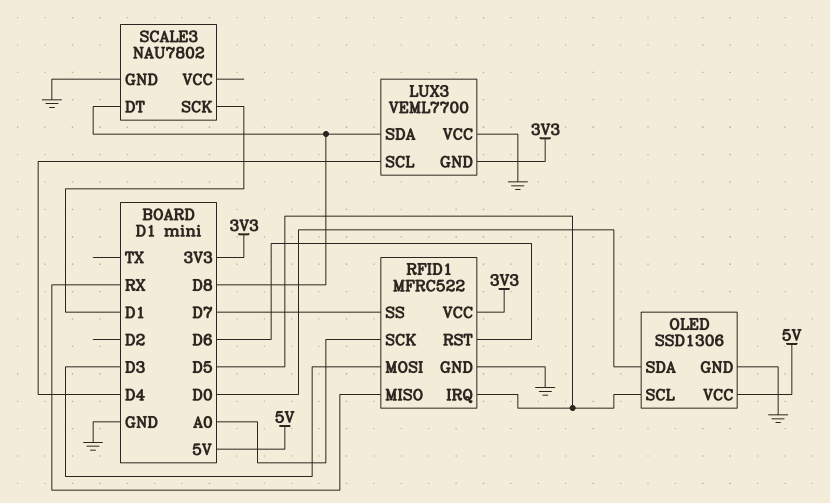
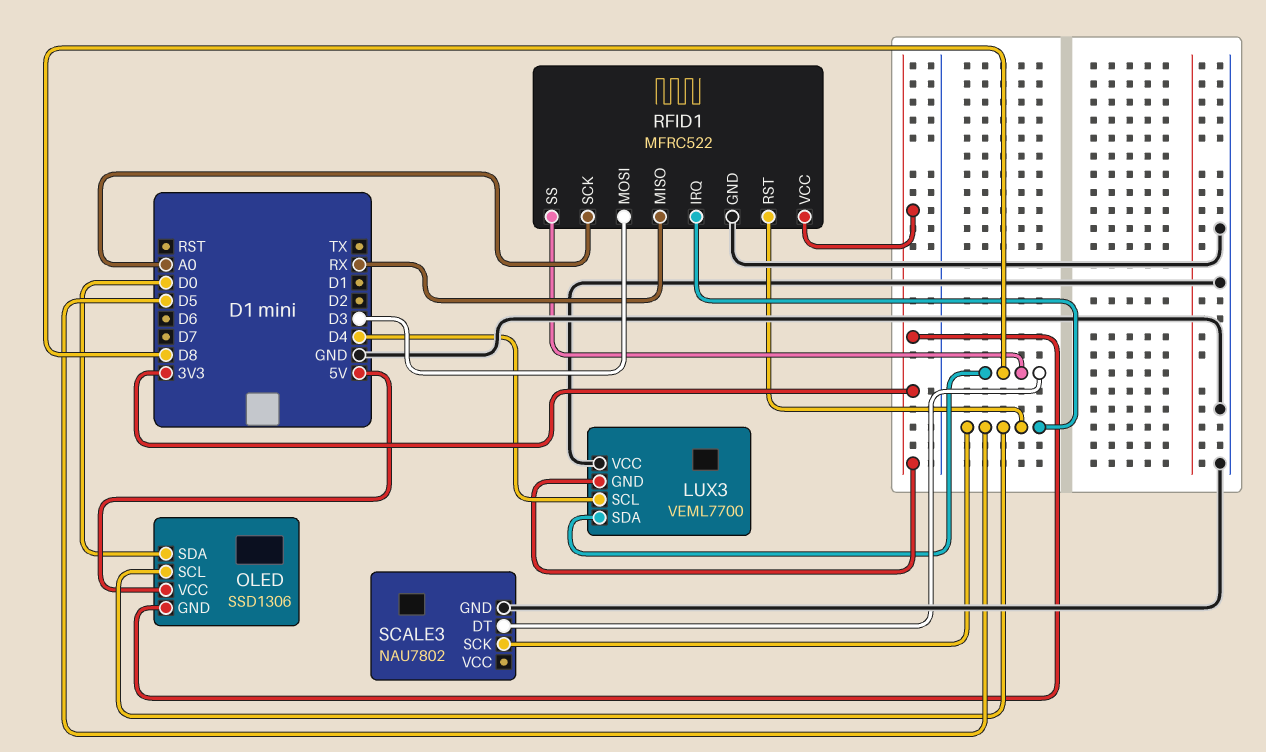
OLED pin GND: GND -> 3V3
RFID1 pin RST: D6 -> D5
RFID1 pin SS: D7 -> D8
SCALE3 pin SCK: D1 -> D5

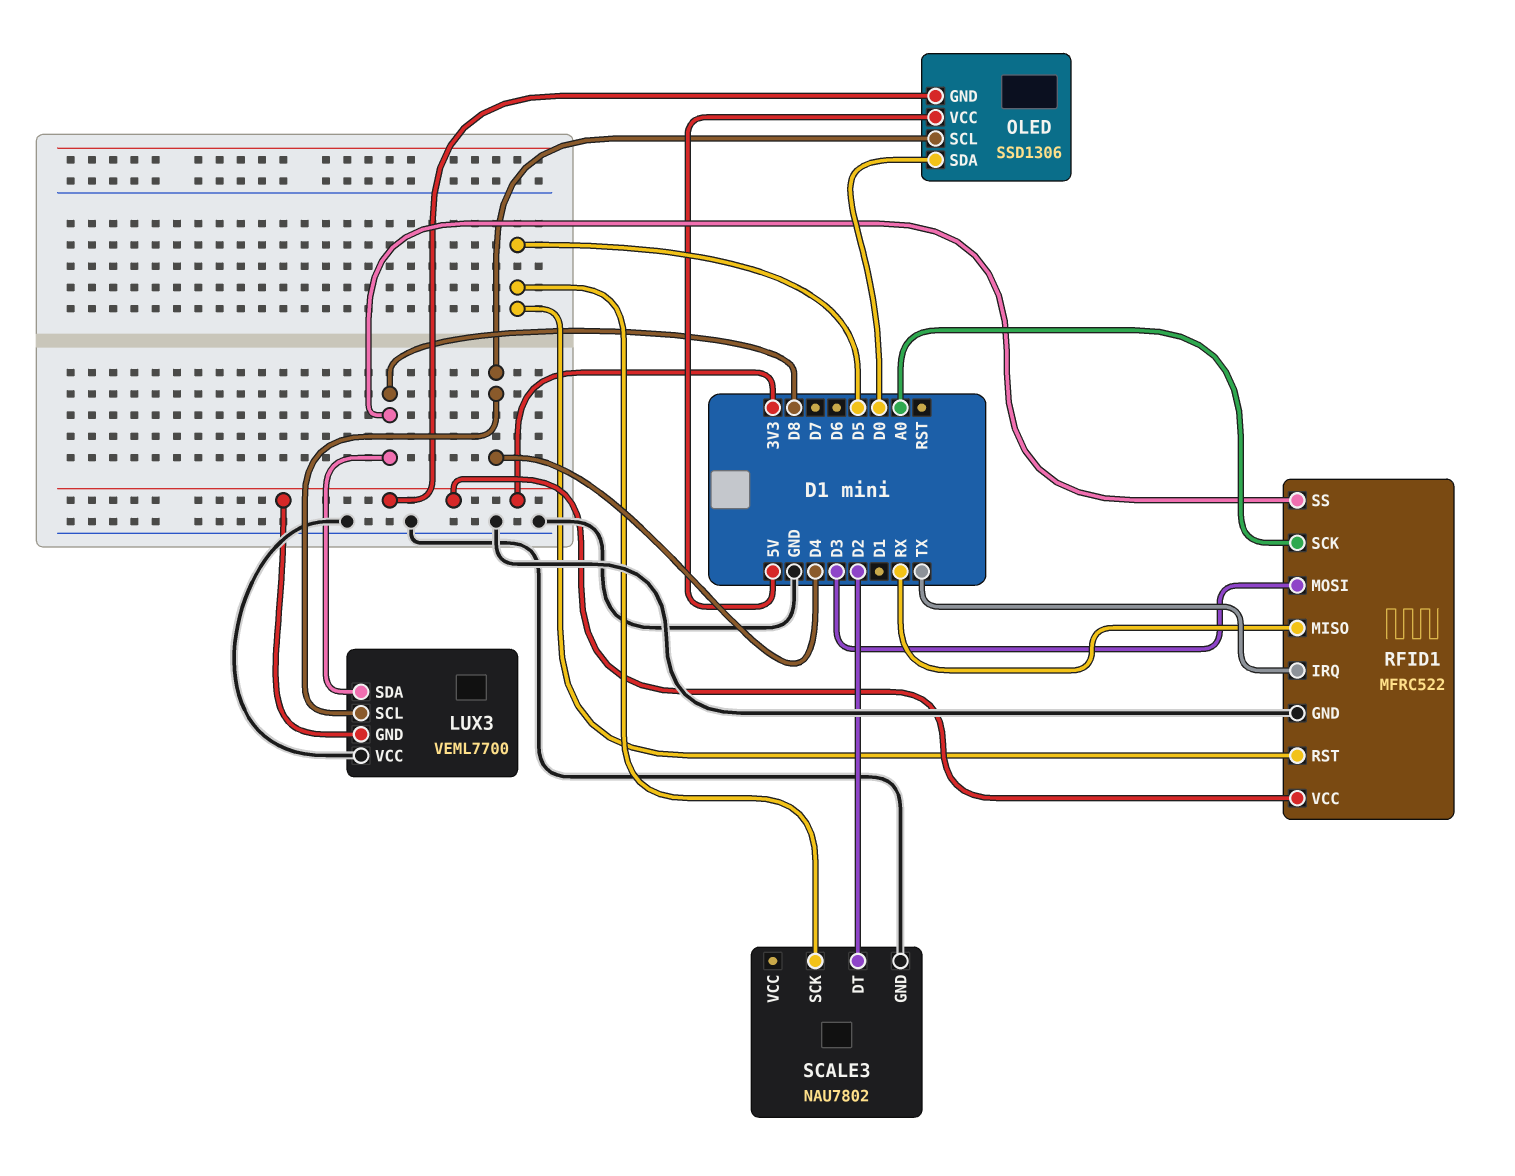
OLED pin SCL: D5 -> D4
RFID1 pin IRQ: D5 -> TX
SCALE3 pin DT: D8 -> D2

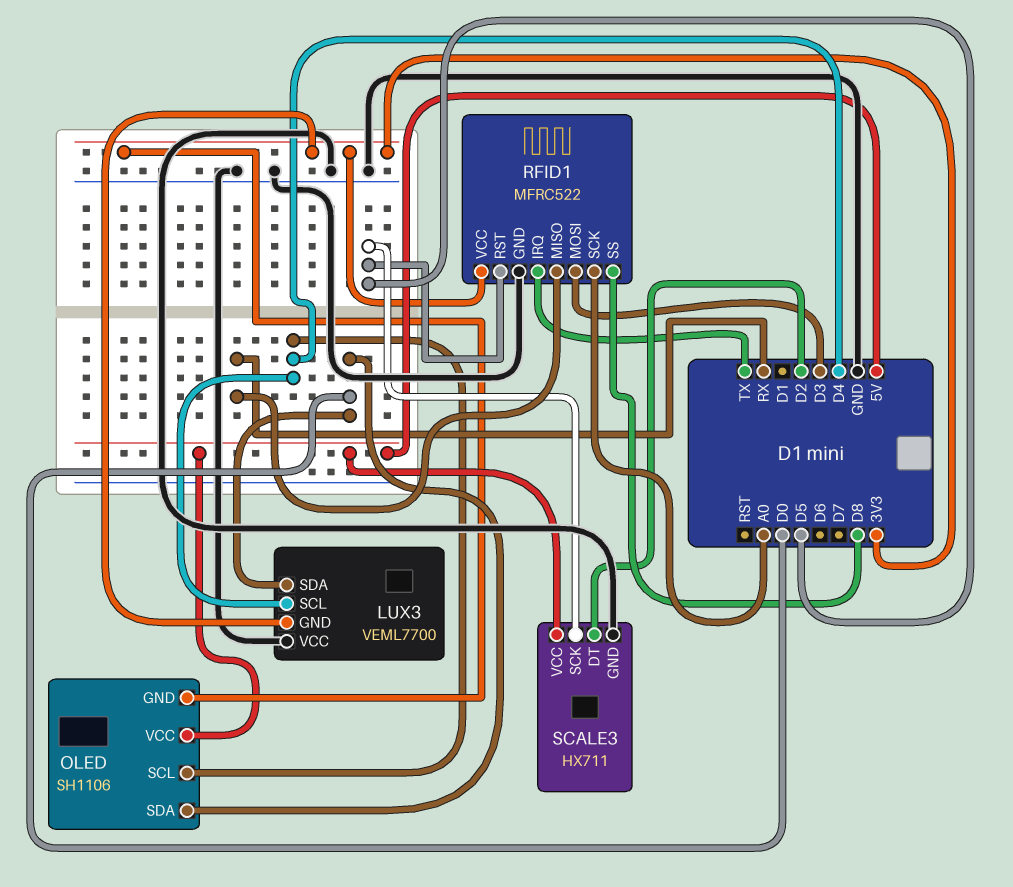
LUX3 pin SDA: D8 -> D0
OLED: SSD1306 -> SH1106
SCALE3: NAU7802 -> HX711
SCALE3 pin VCC: none -> 5V

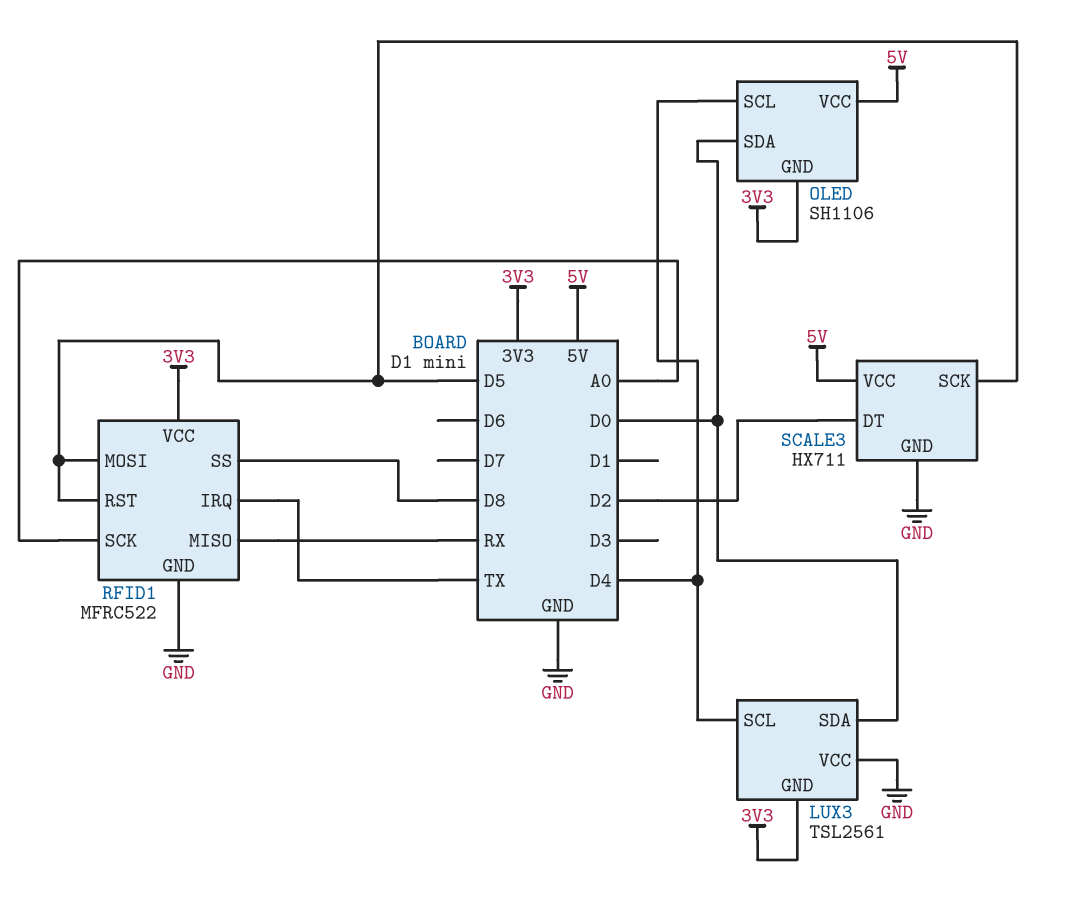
LUX3: VEML7700 -> TSL2561
RFID1 pin MOSI: D3 -> D5

